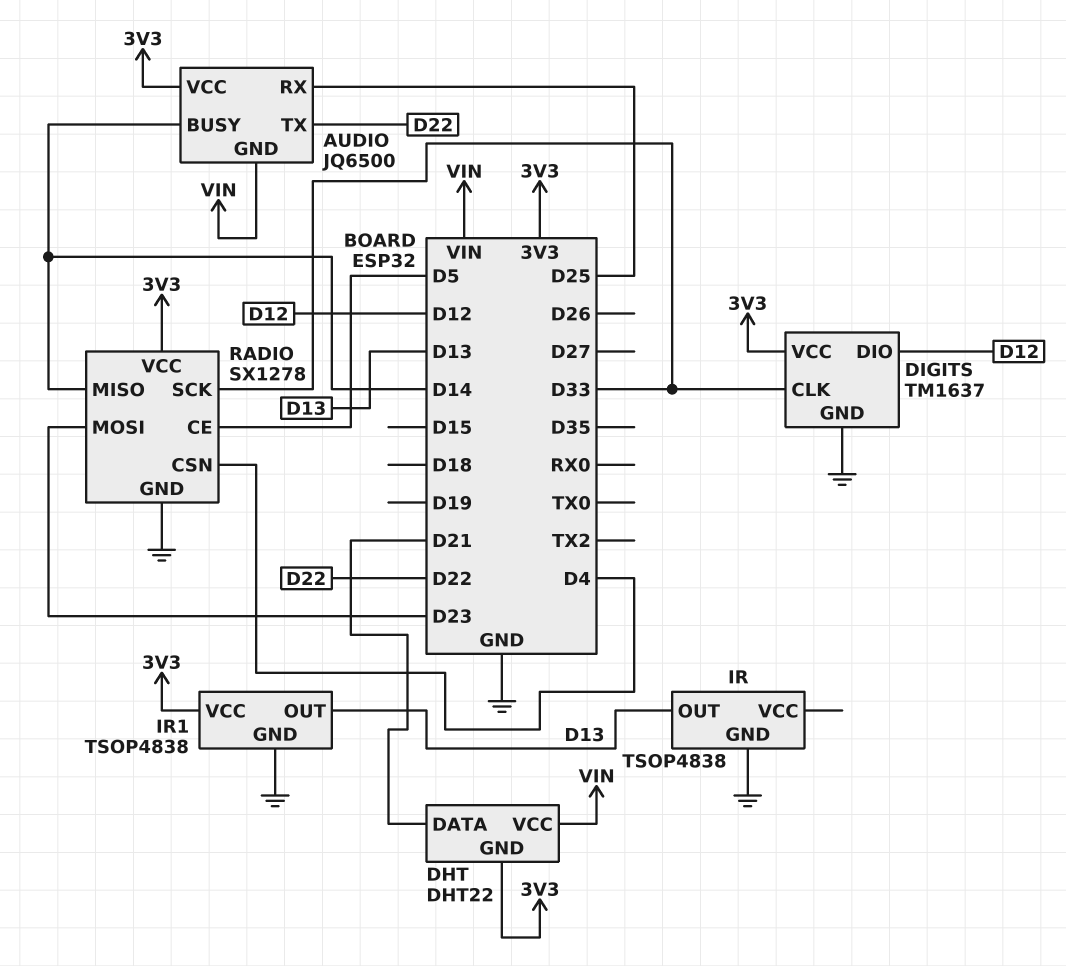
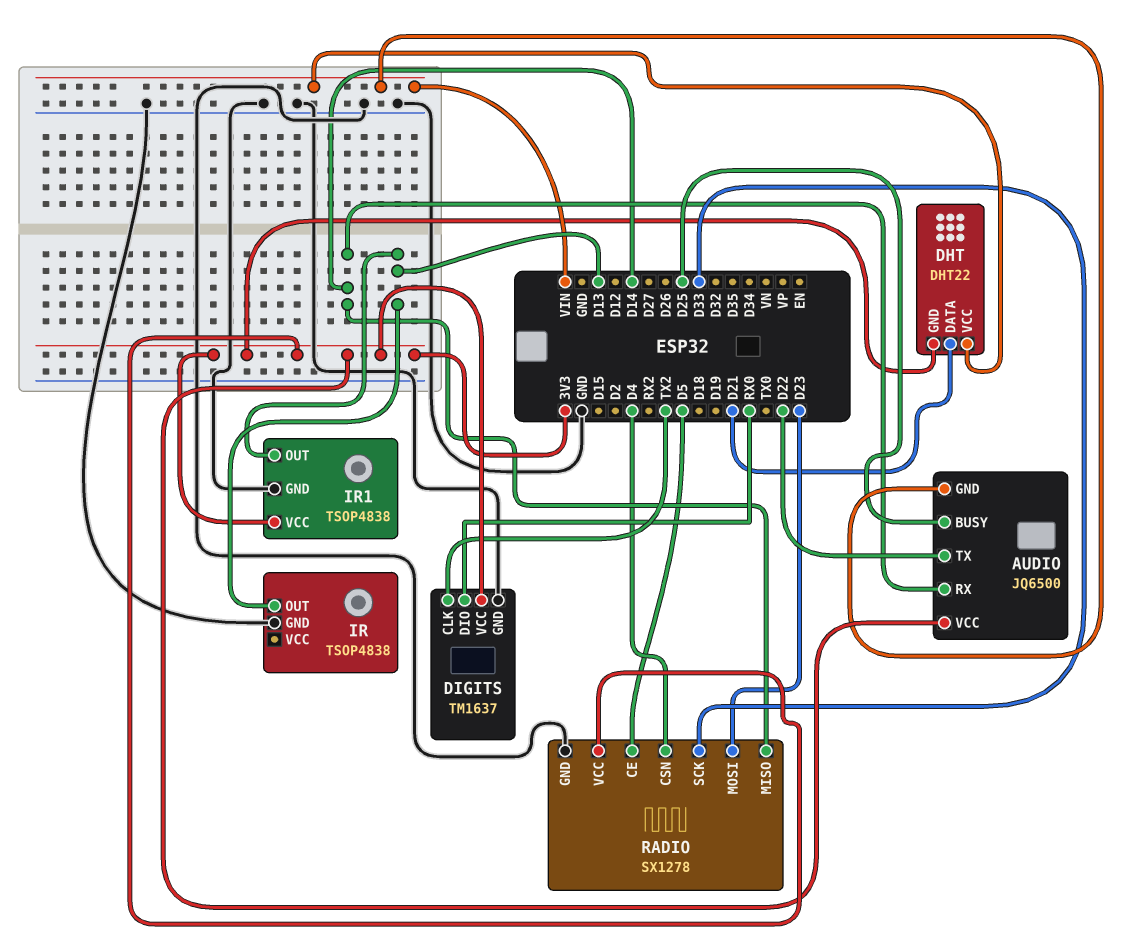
AUDIO pin BUSY: D14 -> D25
AUDIO pin RX: D25 -> D14
DIGITS pin CLK: D33 -> TX2
DIGITS pin DIO: D12 -> RX0

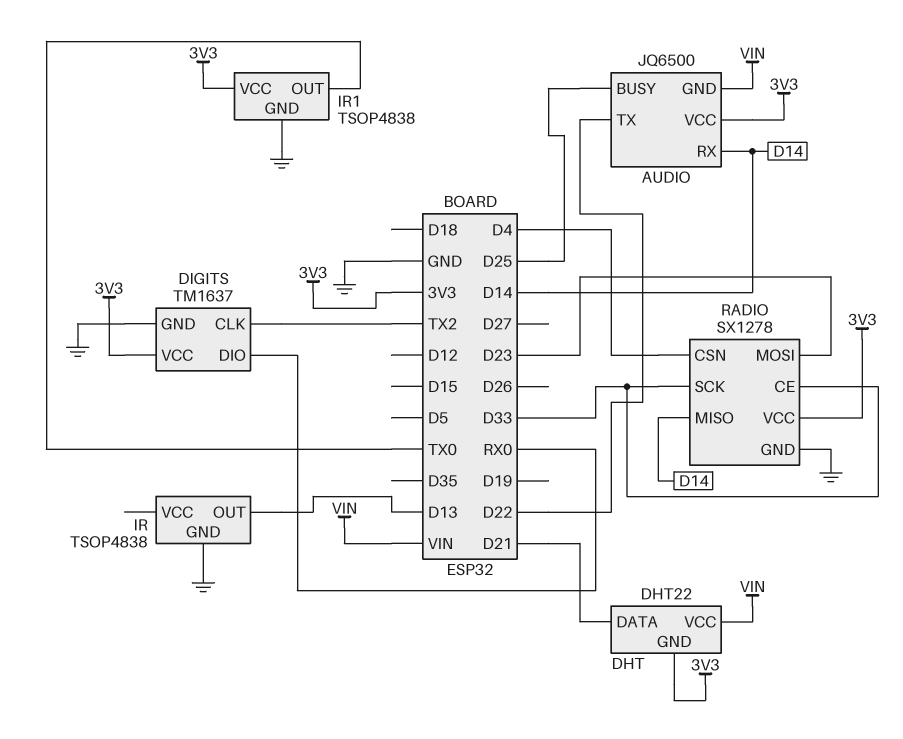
IR1 pin OUT: D13 -> TX0
RADIO pin CE: D5 -> D33

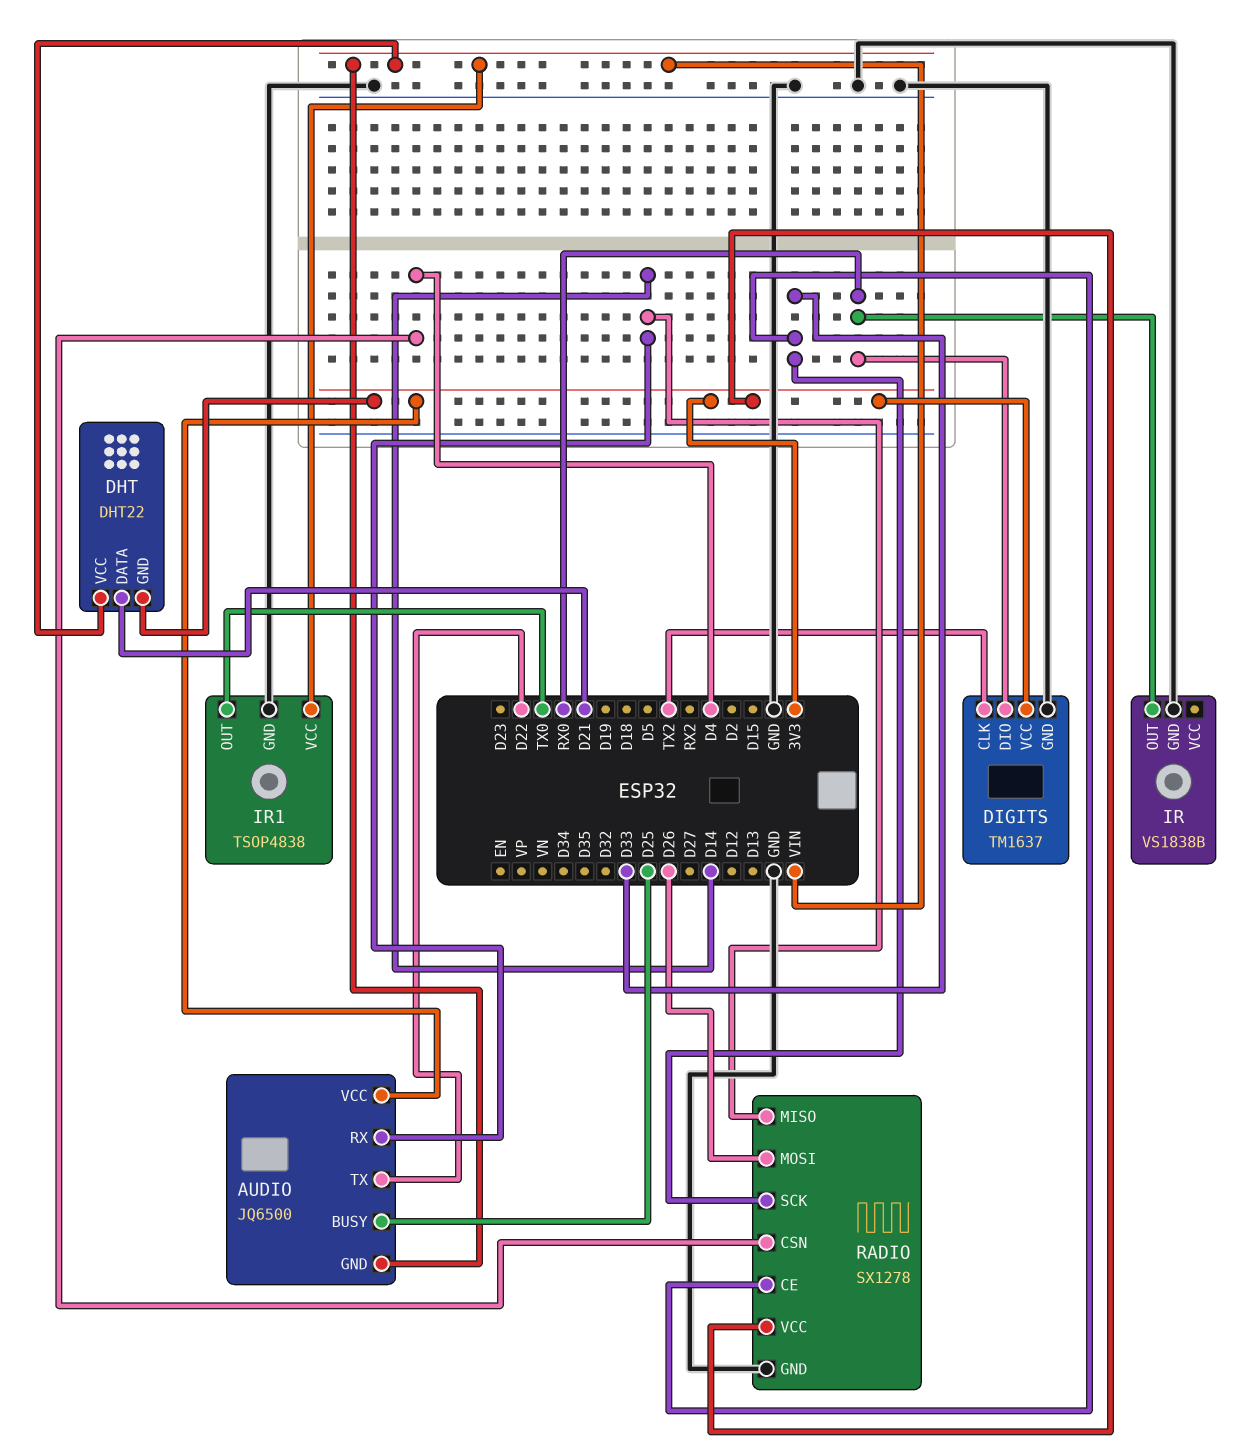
IR: TSOP4838 -> VS1838B
IR pin OUT: D13 -> RX0
IR1 pin VCC: 3V3 -> VIN
RADIO pin MOSI: D23 -> D26

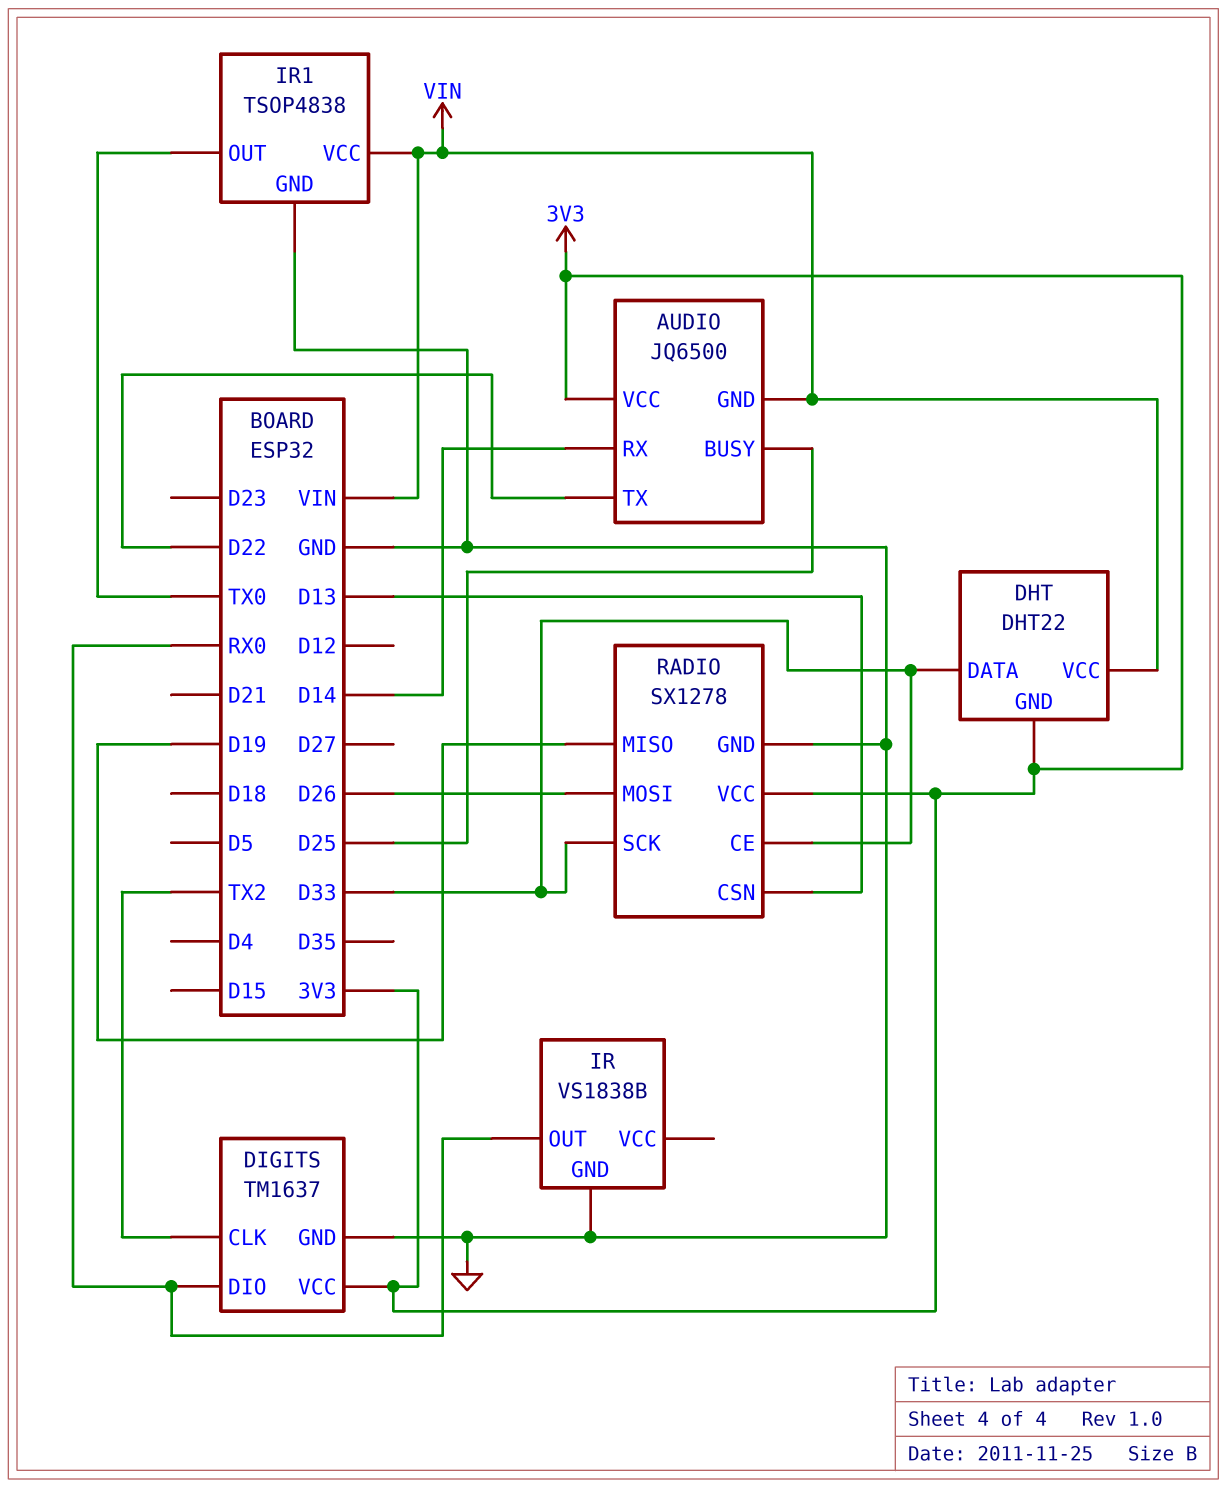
DHT pin DATA: D21 -> D33
RADIO pin CSN: D4 -> D13
RADIO pin MISO: D14 -> D19

